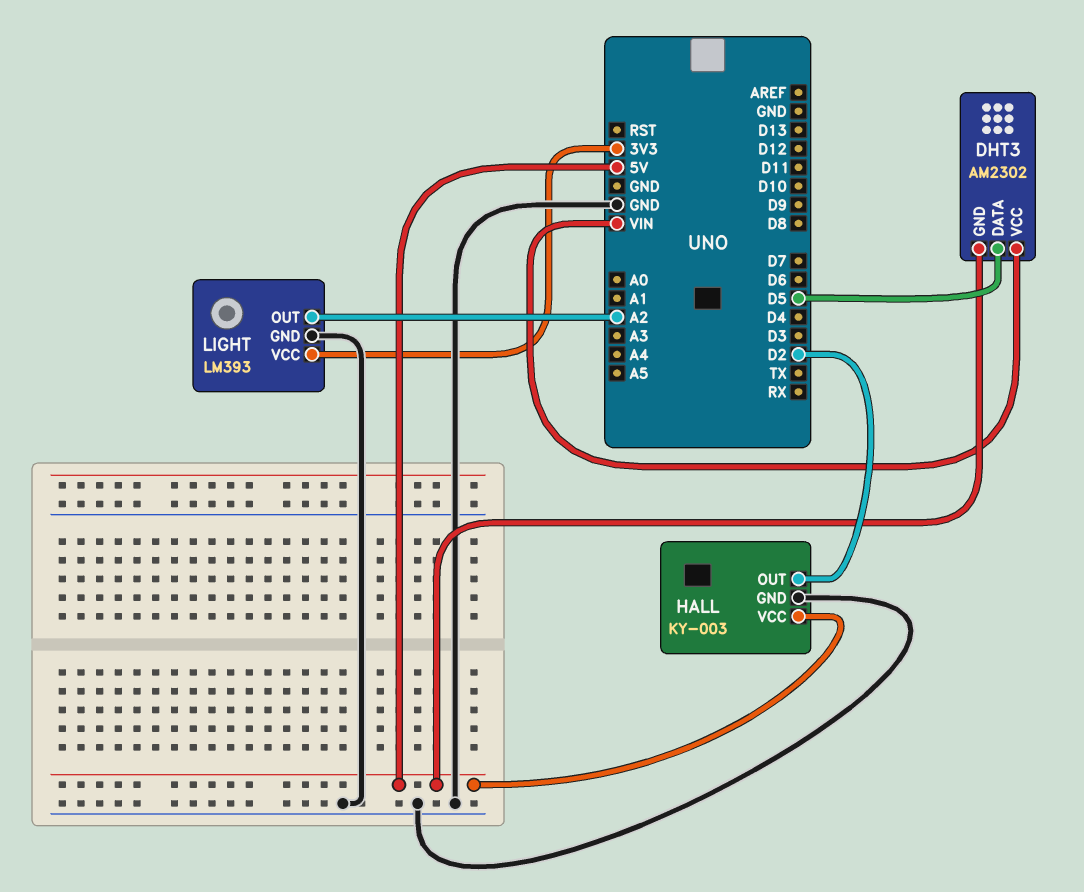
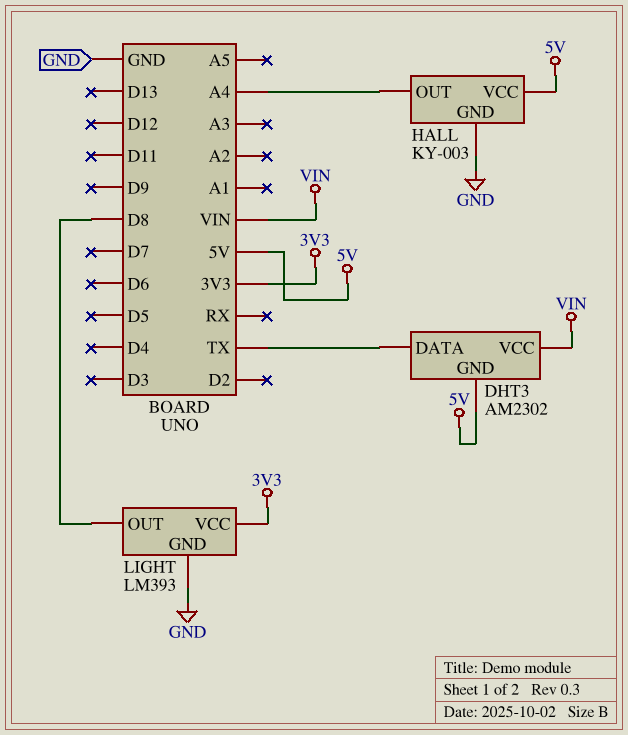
DHT3 pin DATA: D5 -> TX
HALL pin OUT: D2 -> A4
LIGHT pin OUT: A2 -> D8

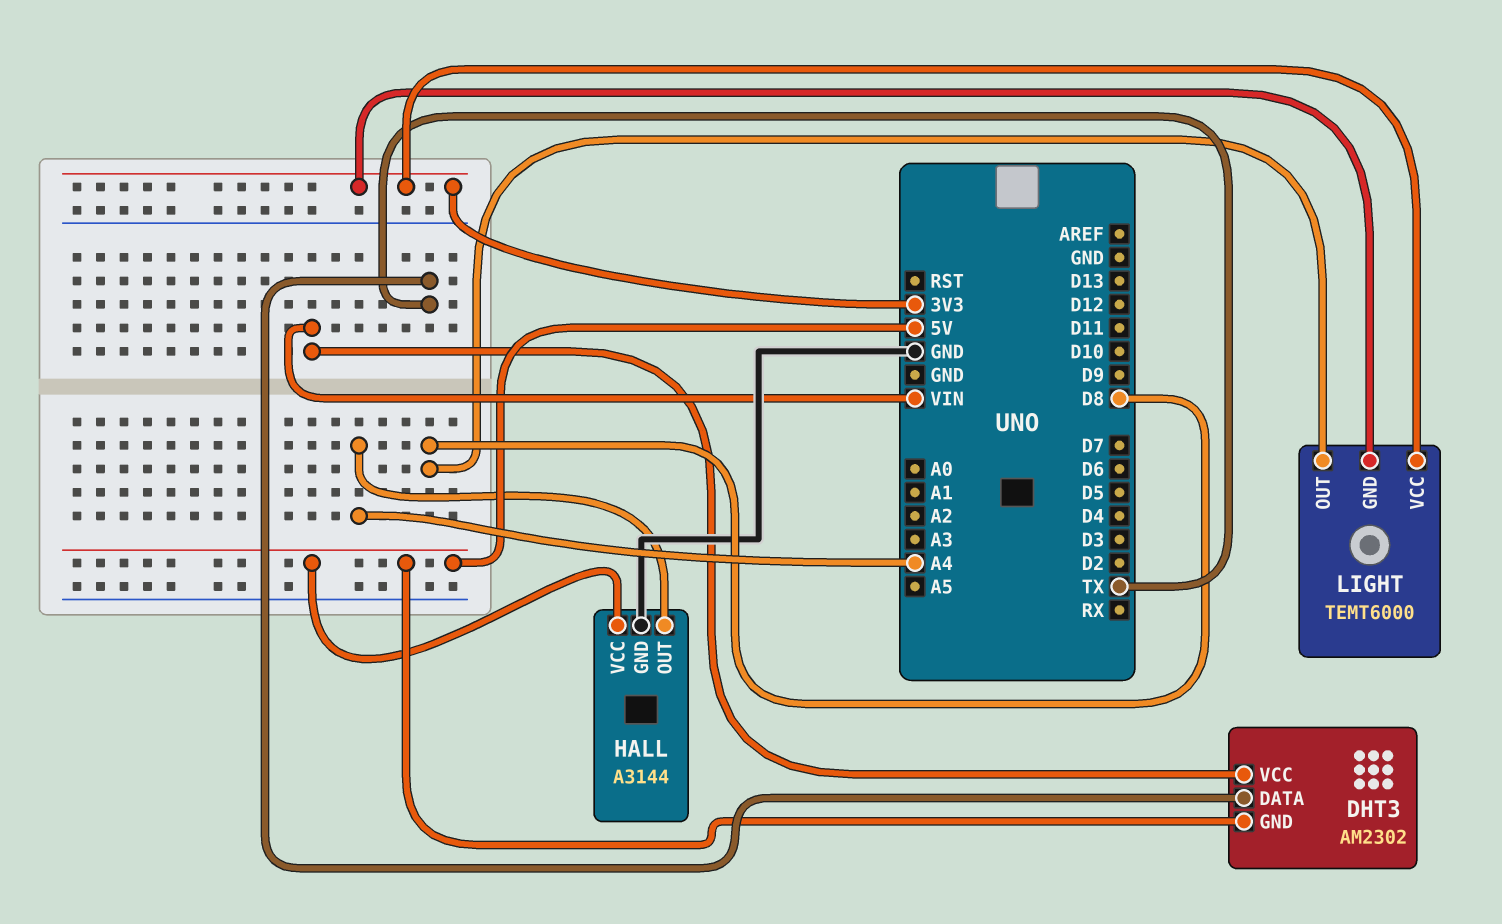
HALL: KY-003 -> A3144
LIGHT: LM393 -> TEMT6000
LIGHT pin GND: GND -> 3V3

